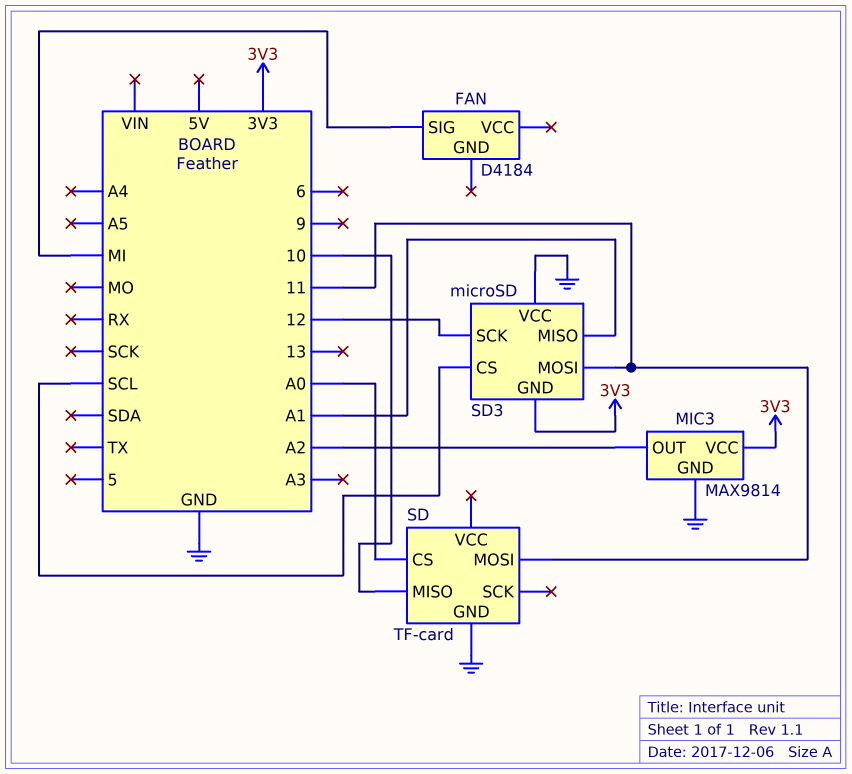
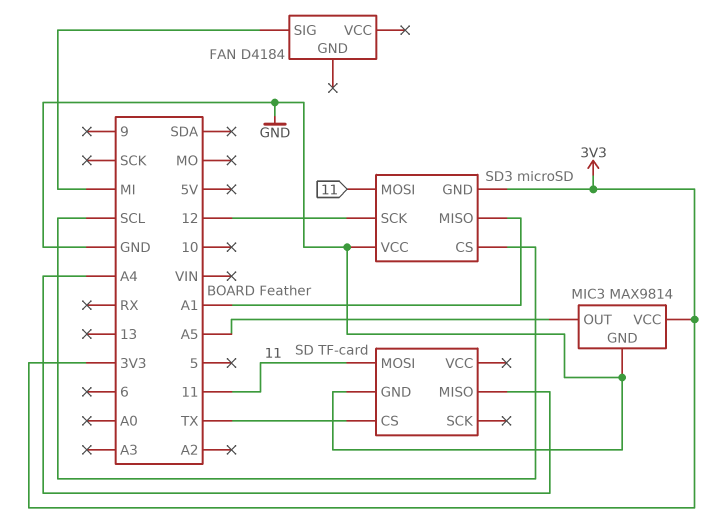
MIC3 pin OUT: A2 -> A5
SD pin CS: A0 -> TX
SD pin MISO: 10 -> A4

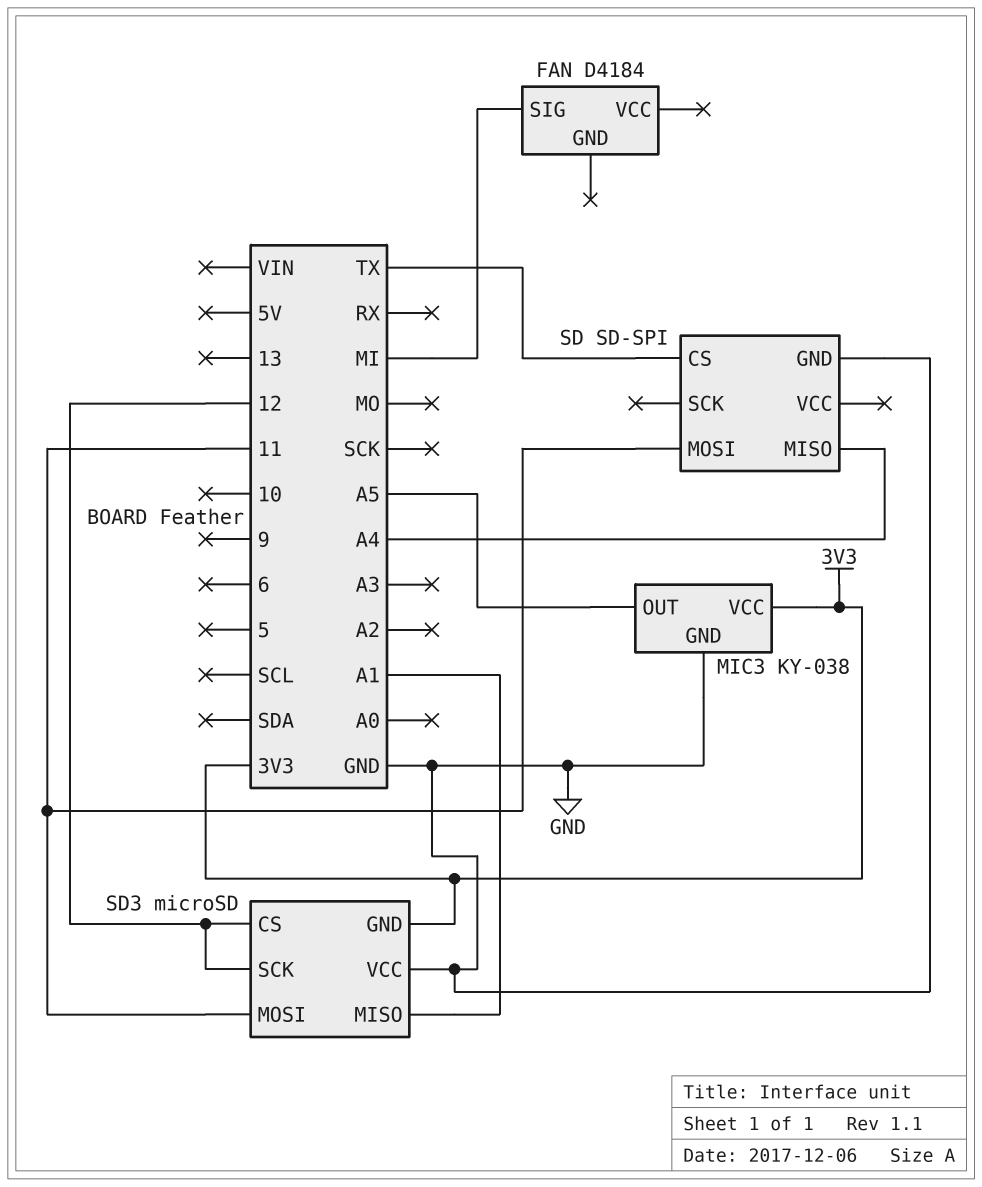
MIC3: MAX9814 -> KY-038
SD: TF-card -> SD-SPI
SD3 pin CS: SCL -> 12

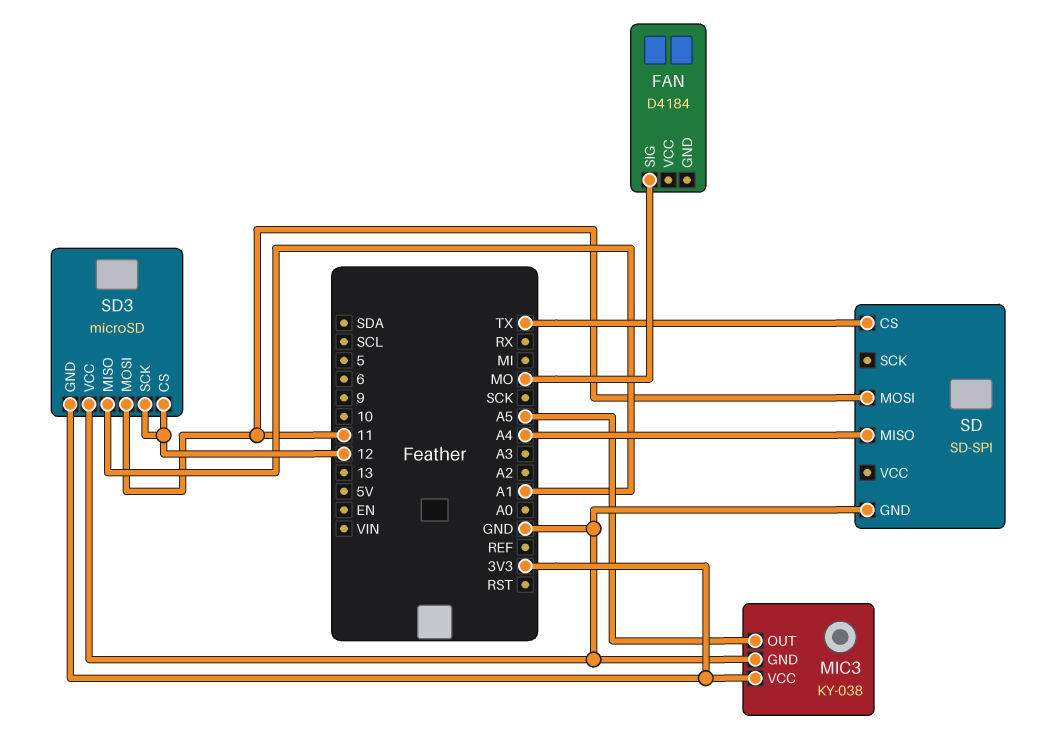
FAN pin SIG: MI -> MO

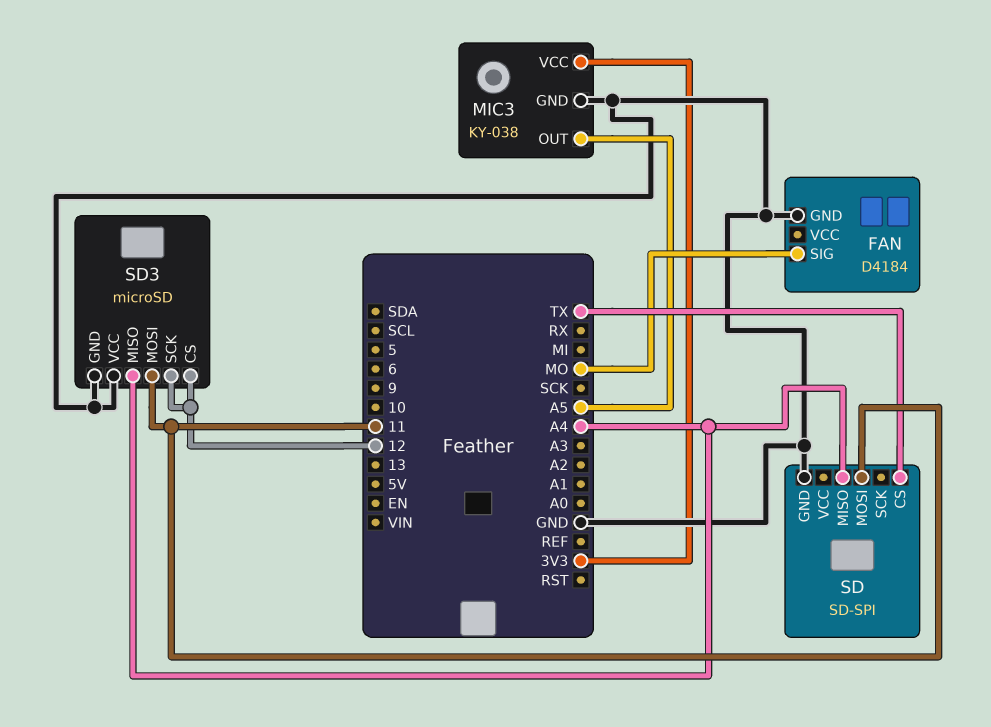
FAN pin GND: none -> GND
SD3 pin GND: 3V3 -> GND
SD3 pin MISO: A1 -> A4

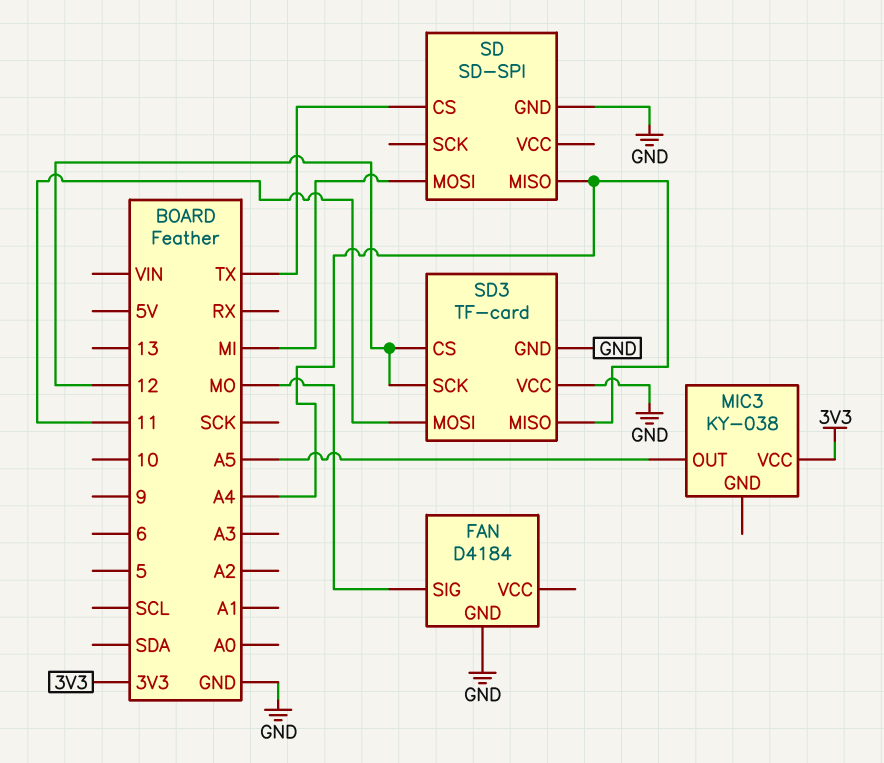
MIC3 pin GND: GND -> none
SD pin MOSI: 11 -> MI
SD3: microSD -> TF-card

